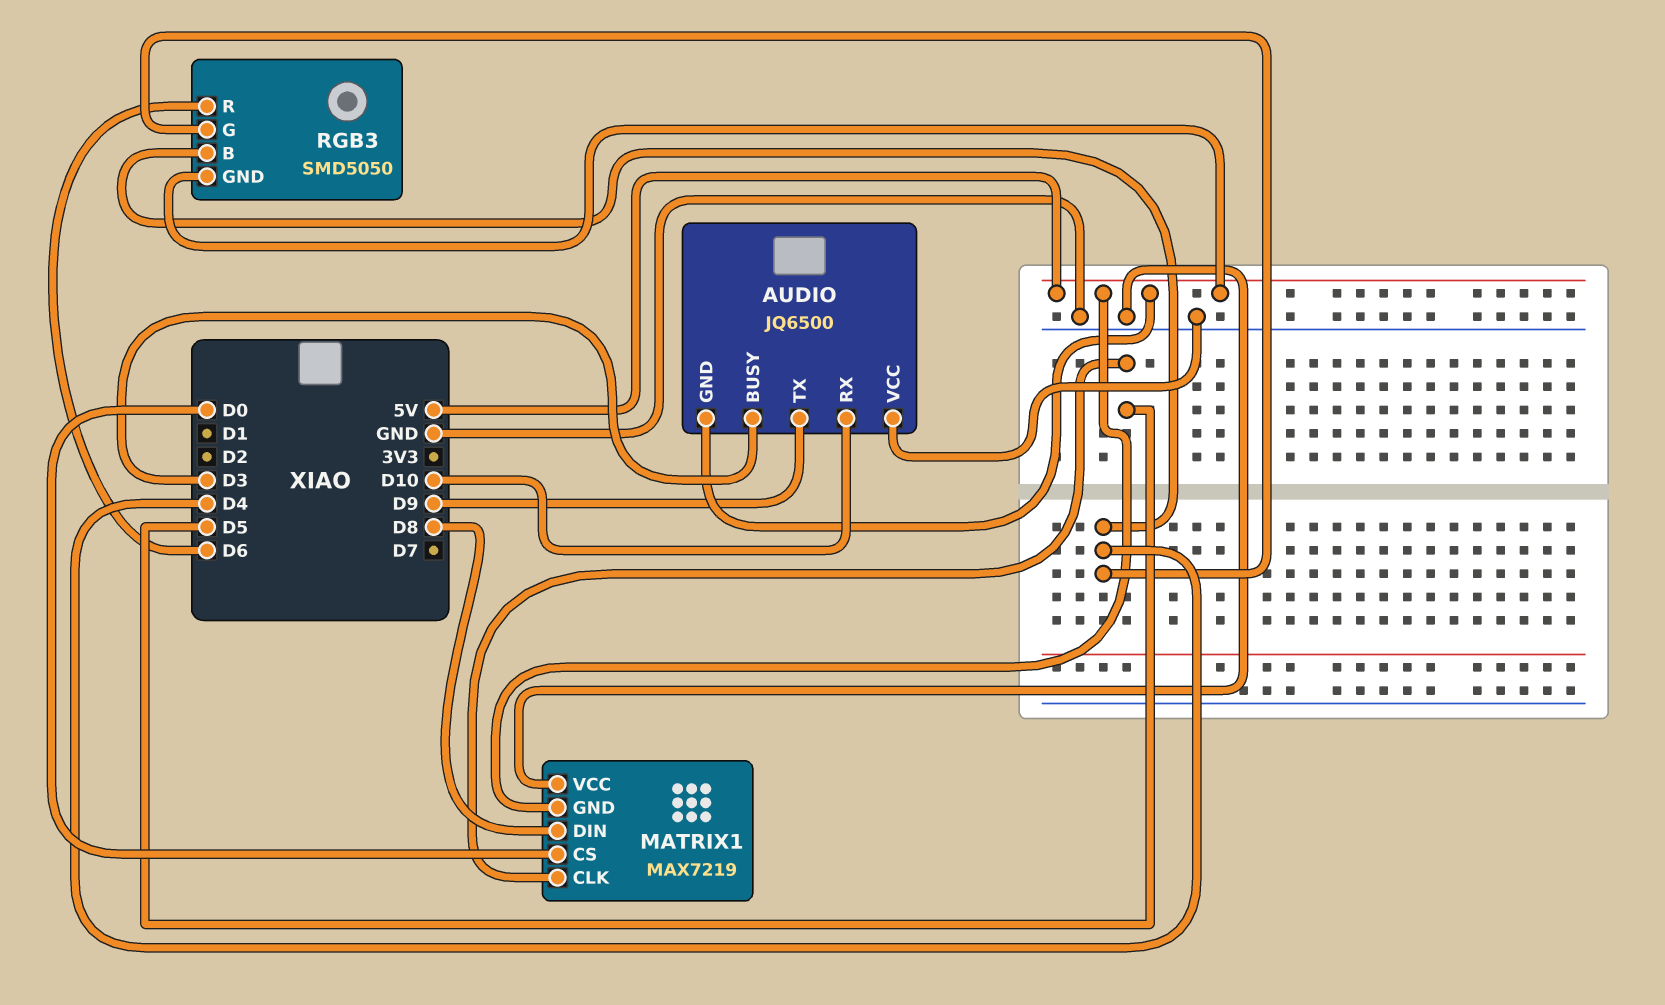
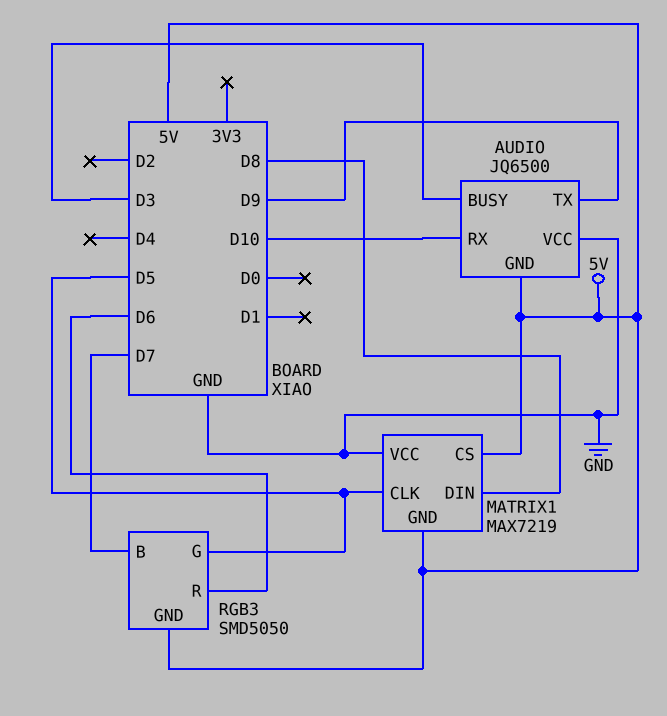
MATRIX1 pin CS: D0 -> 5V
RGB3 pin B: D4 -> D7
RGB3 pin G: D4 -> D5

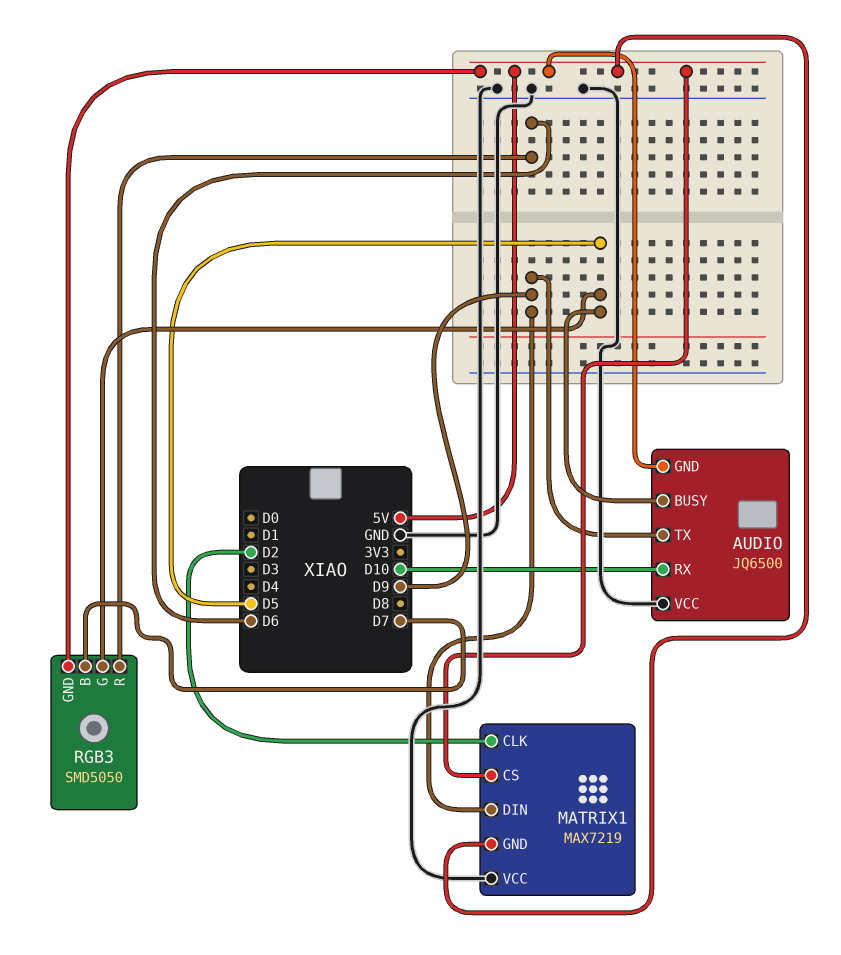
AUDIO pin BUSY: D3 -> D5
MATRIX1 pin CLK: D5 -> D2
MATRIX1 pin DIN: D8 -> D9

